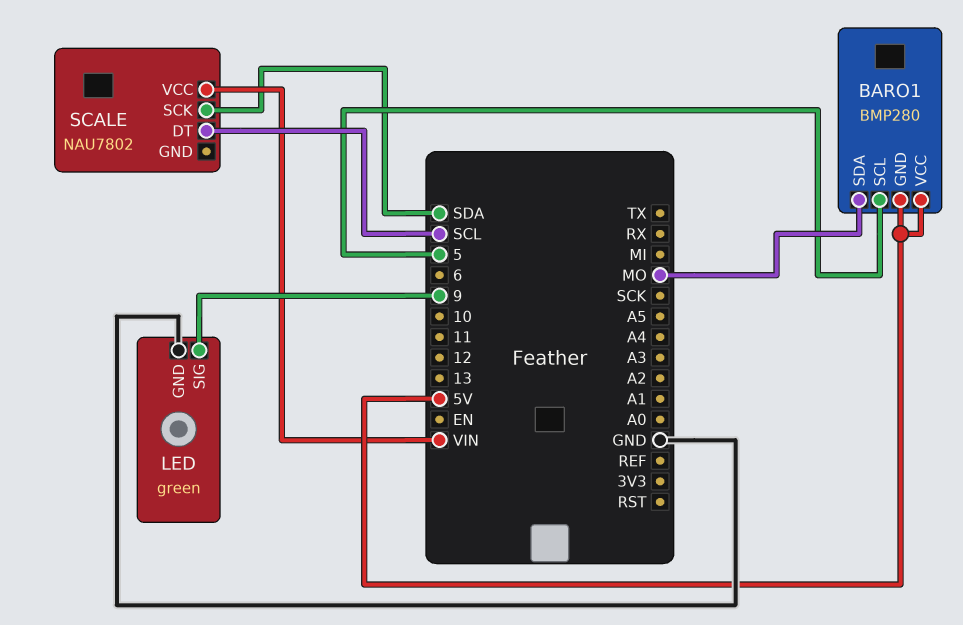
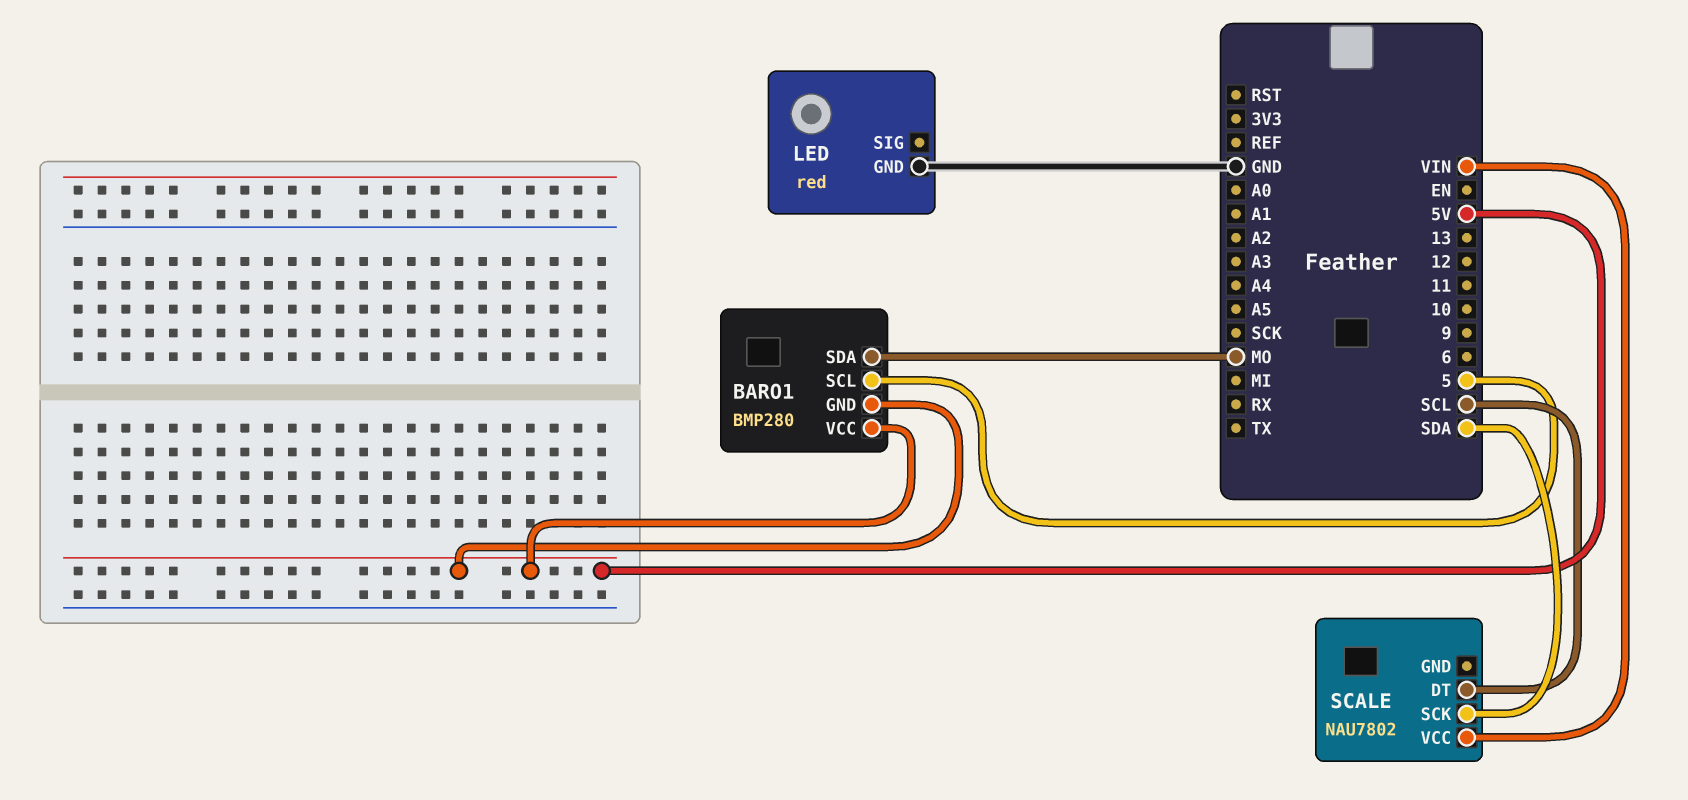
LED: green -> red
LED pin SIG: 9 -> none

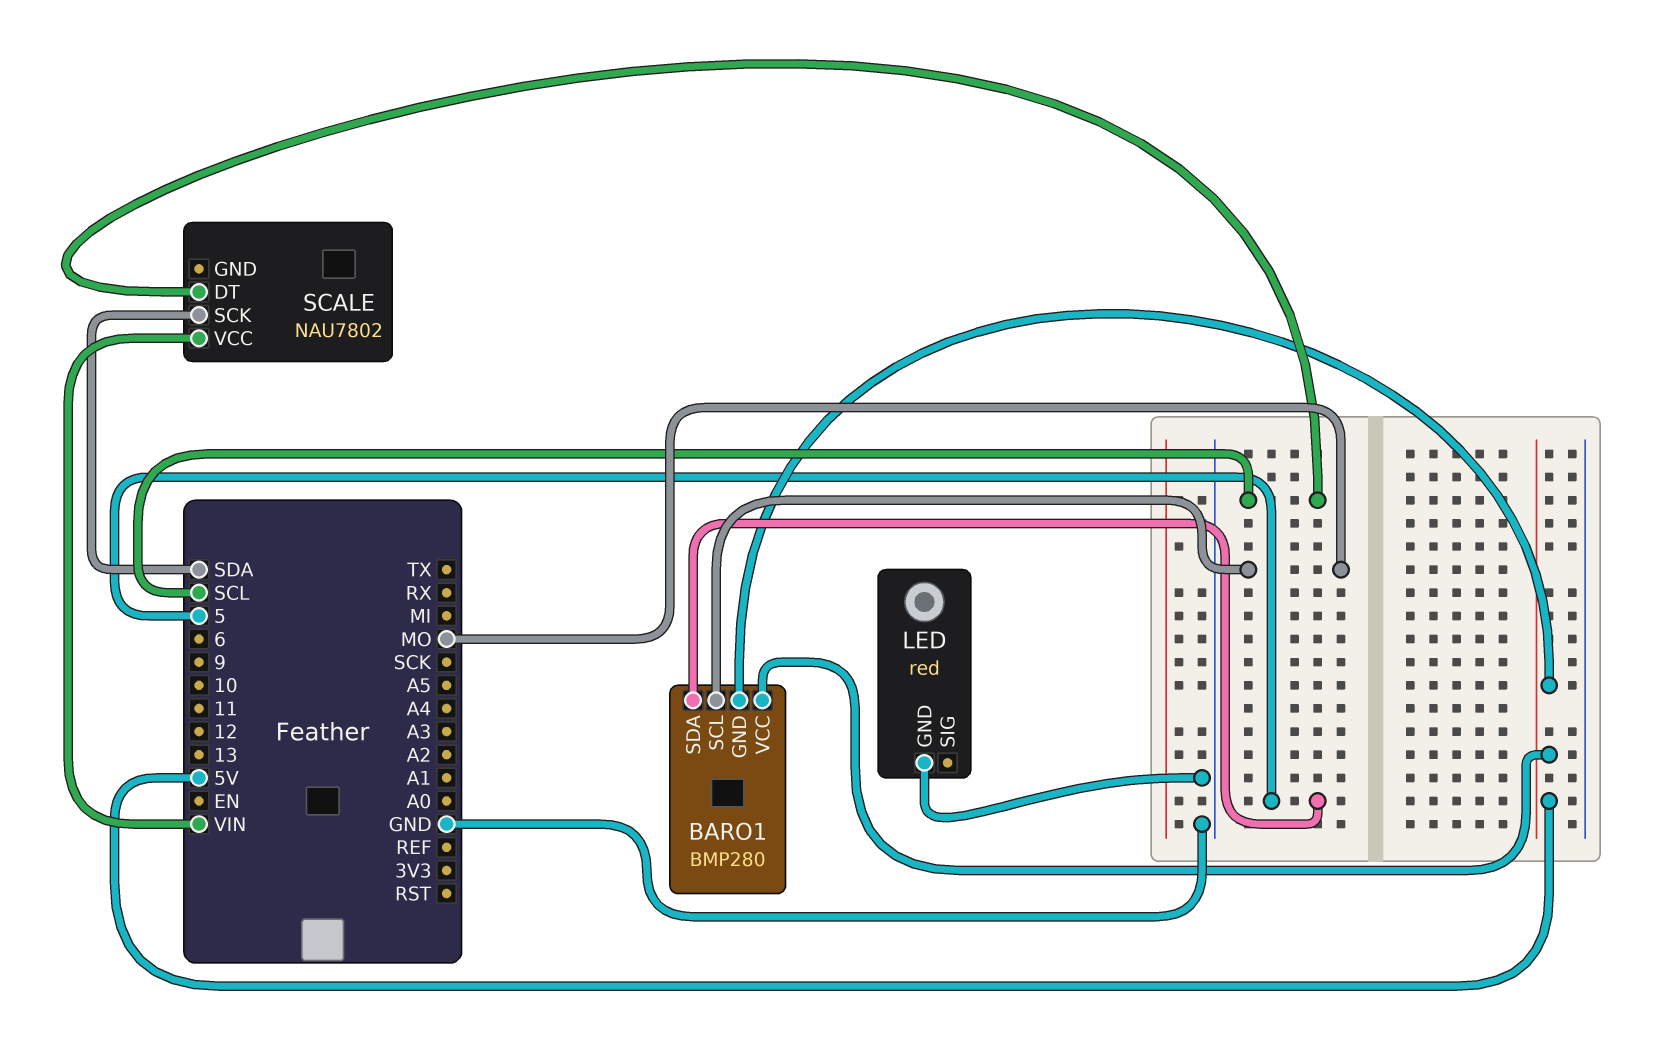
BARO1 pin SCL: 5 -> MO
BARO1 pin SDA: MO -> 5

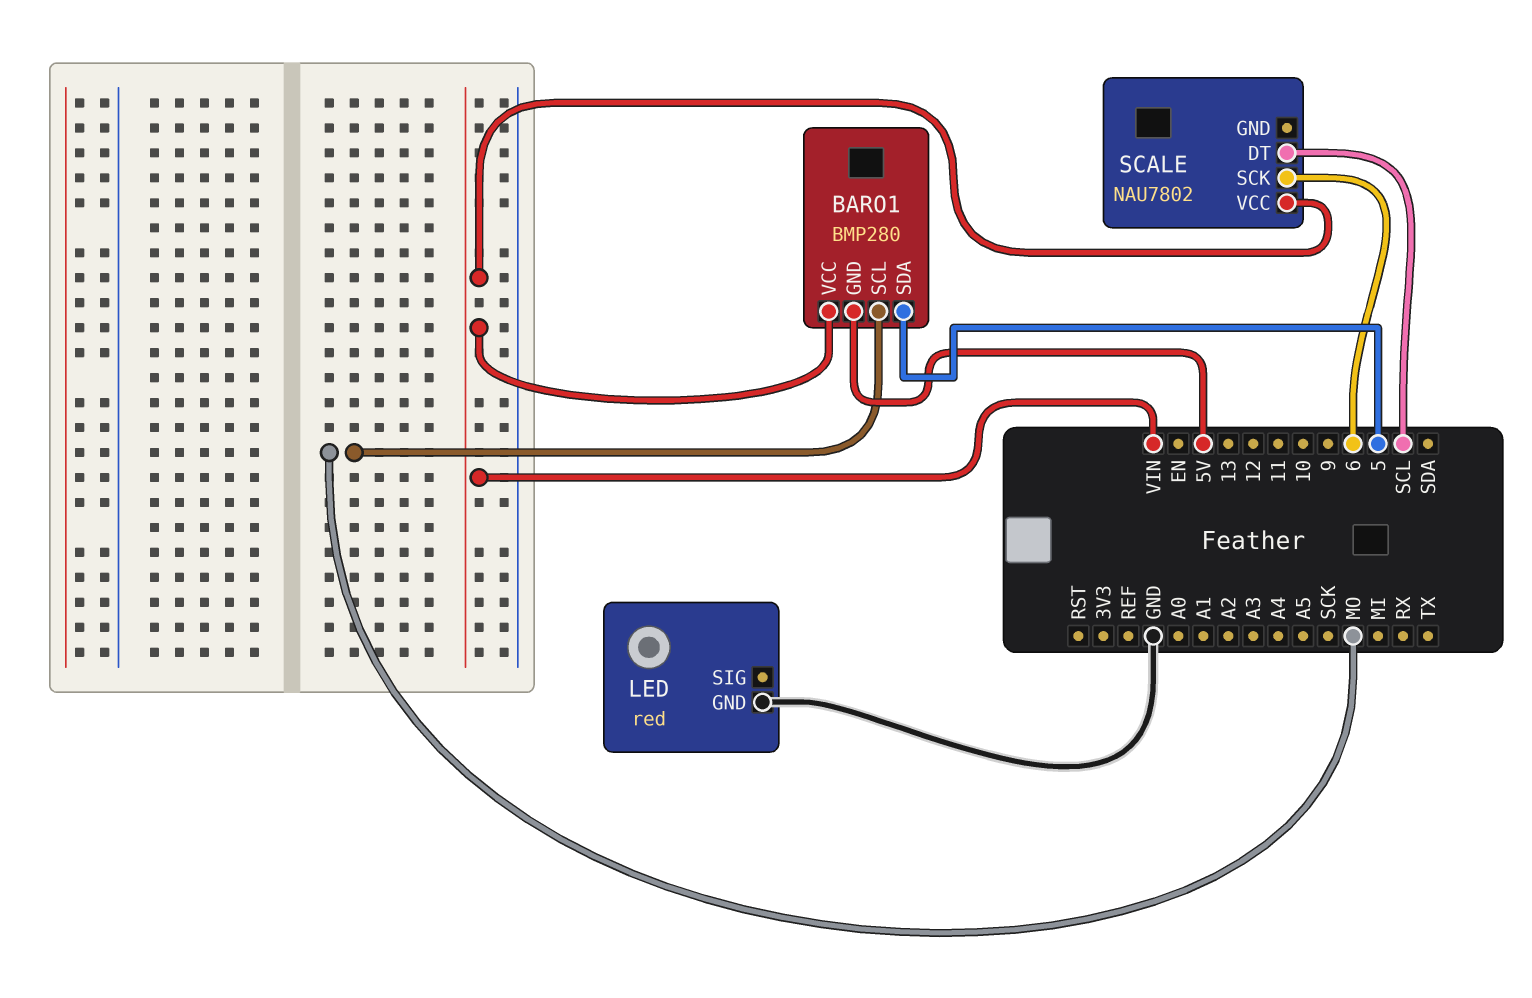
BARO1 pin VCC: 5V -> VIN
SCALE pin SCK: SDA -> 6

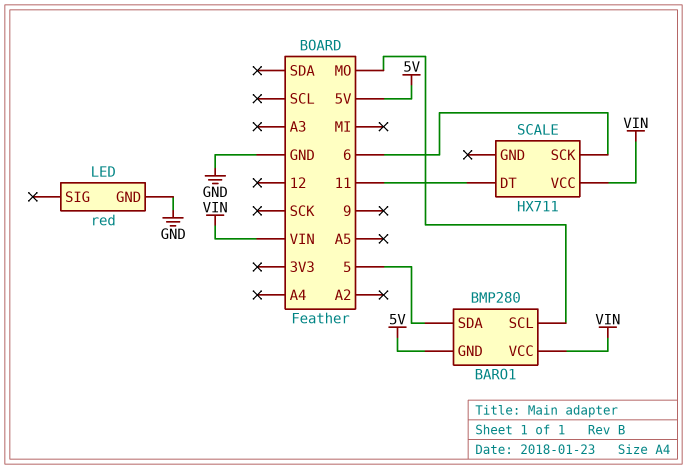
SCALE: NAU7802 -> HX711
SCALE pin DT: SCL -> 11

